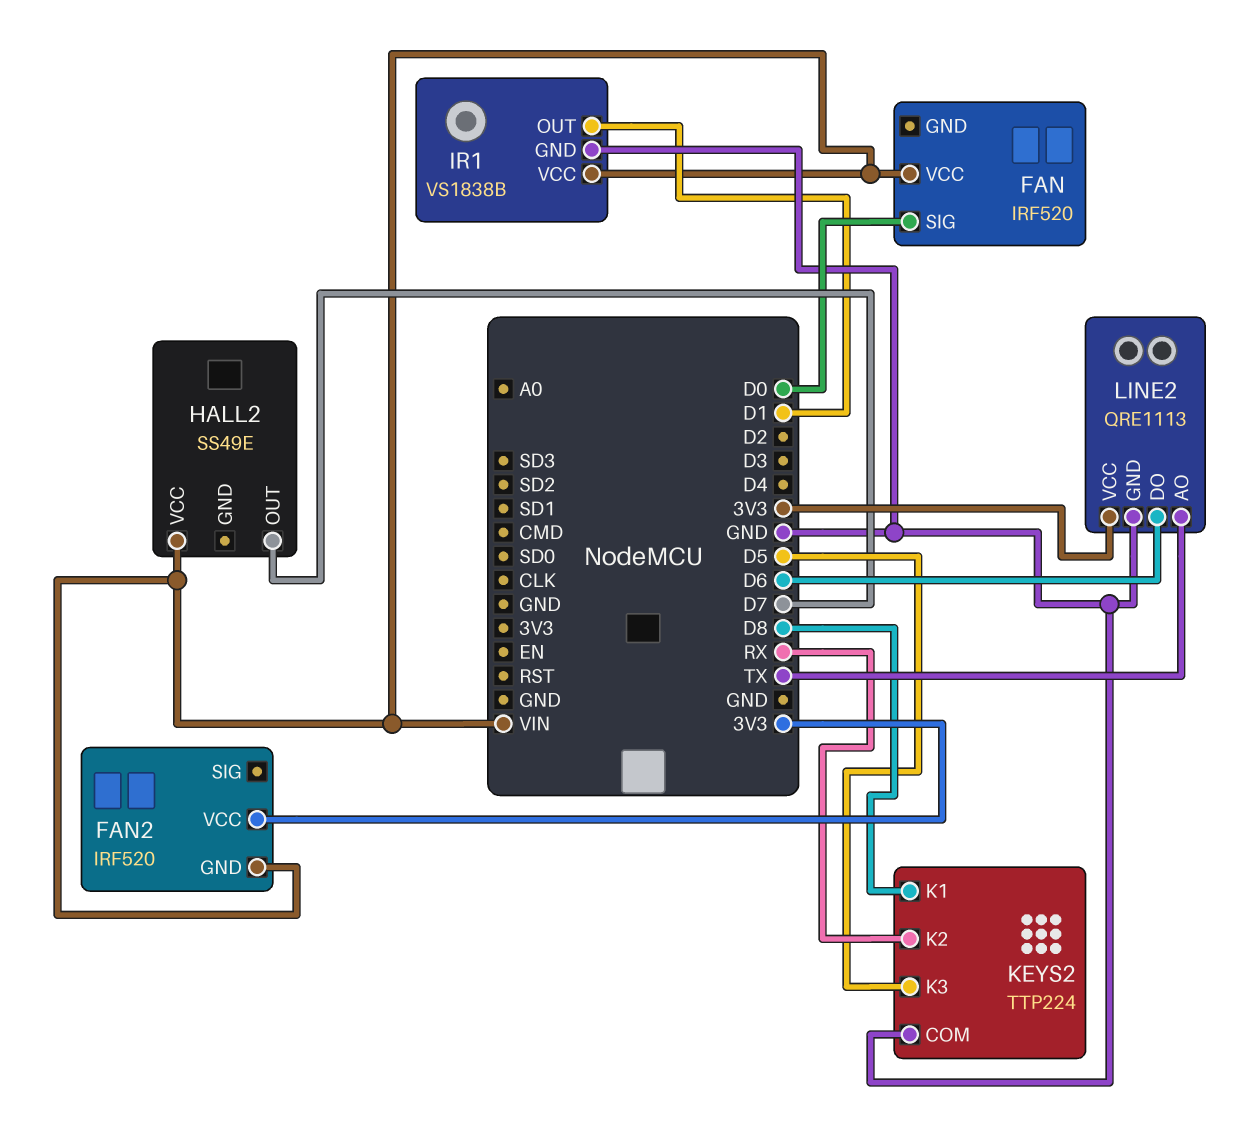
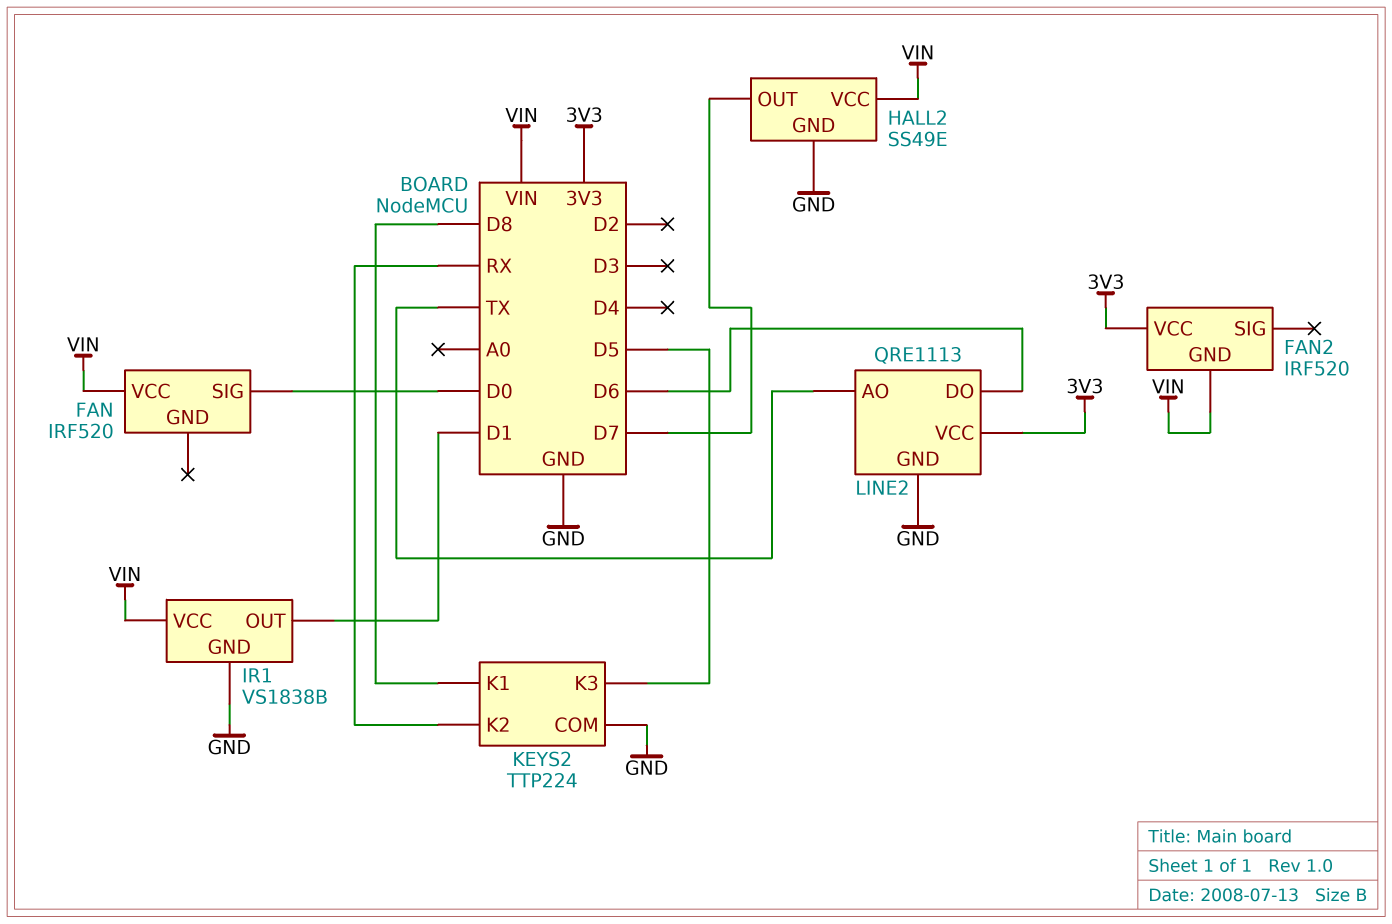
HALL2 pin GND: none -> GND

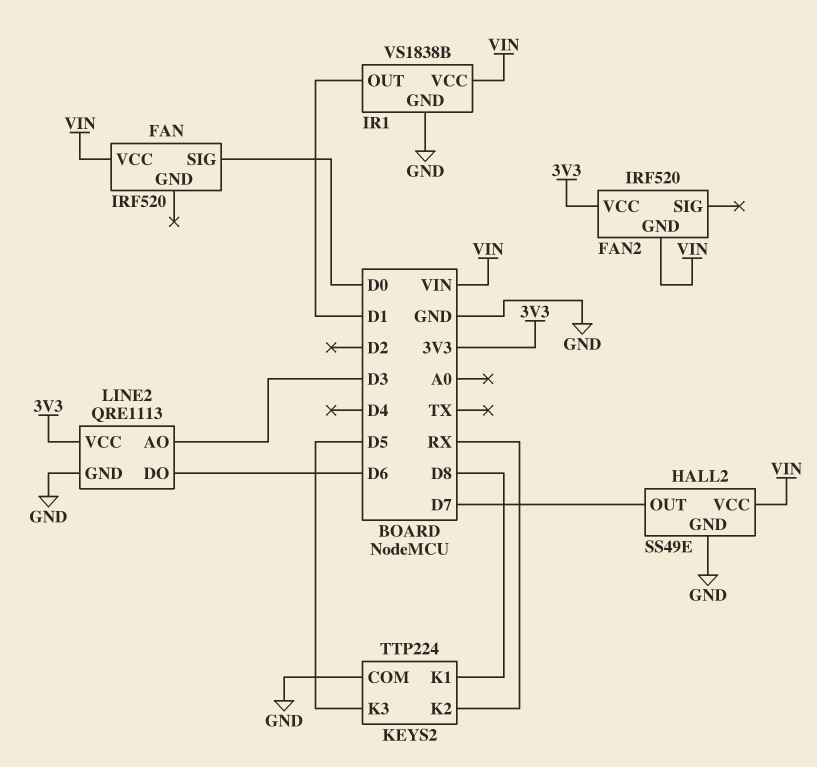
LINE2 pin AO: TX -> D3

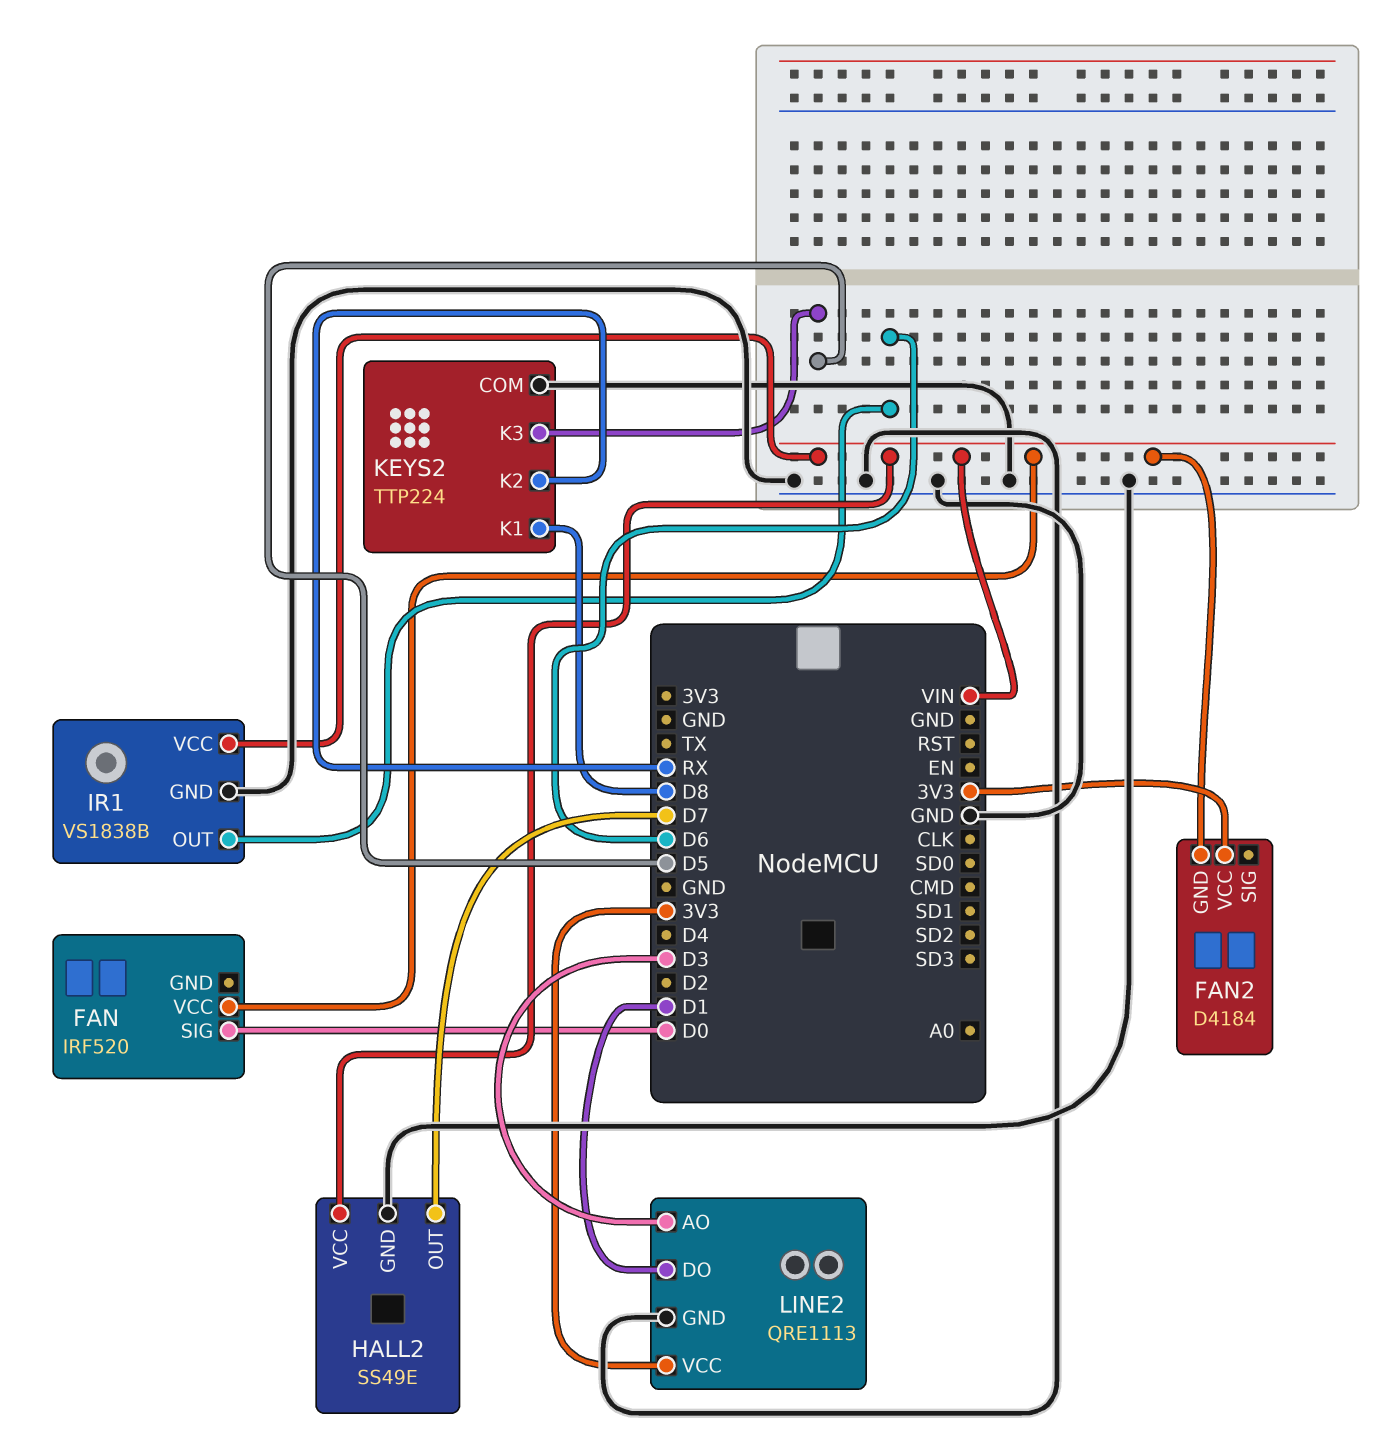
FAN2: IRF520 -> D4184
IR1 pin OUT: D1 -> D6
LINE2 pin DO: D6 -> D1

